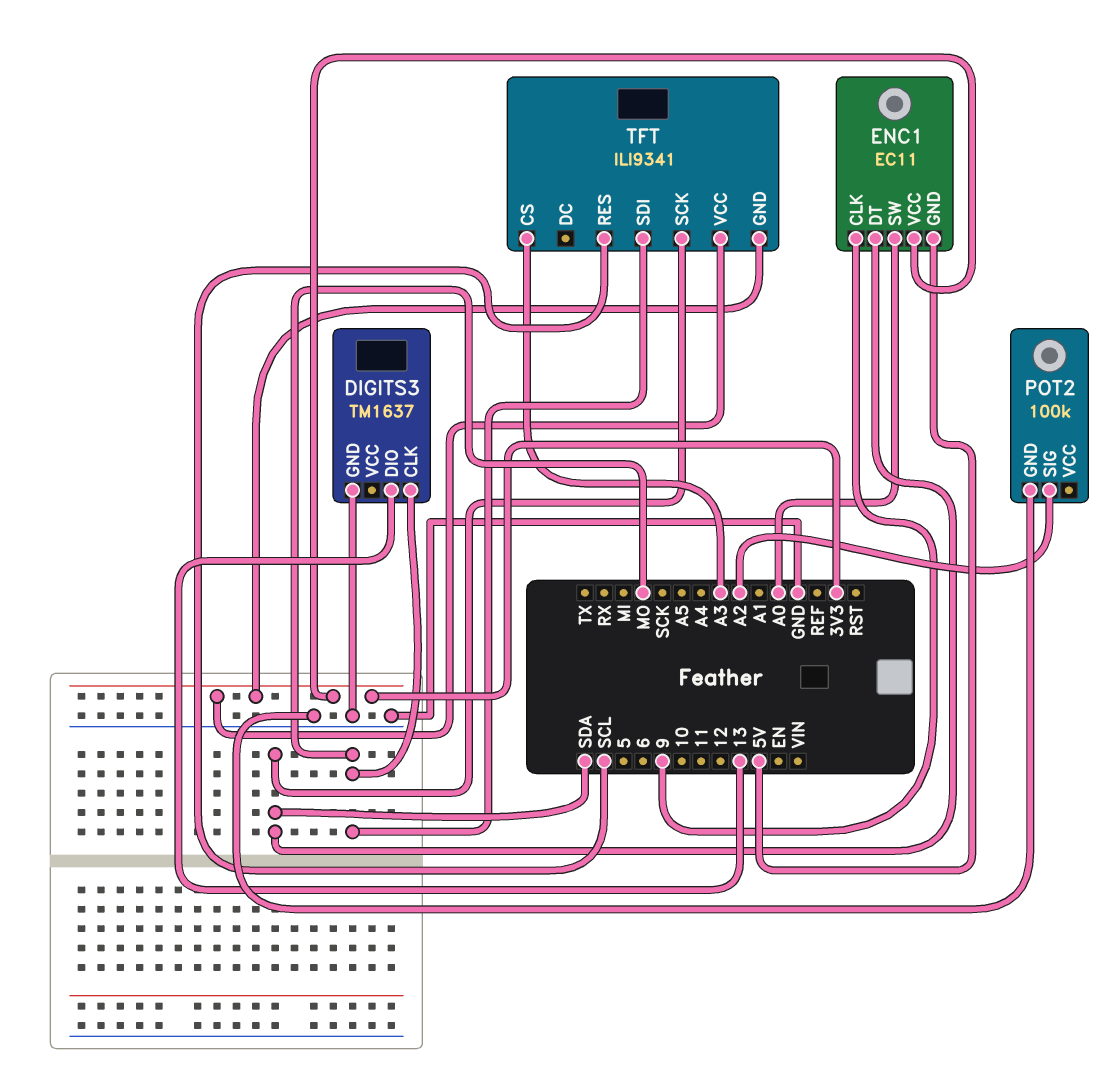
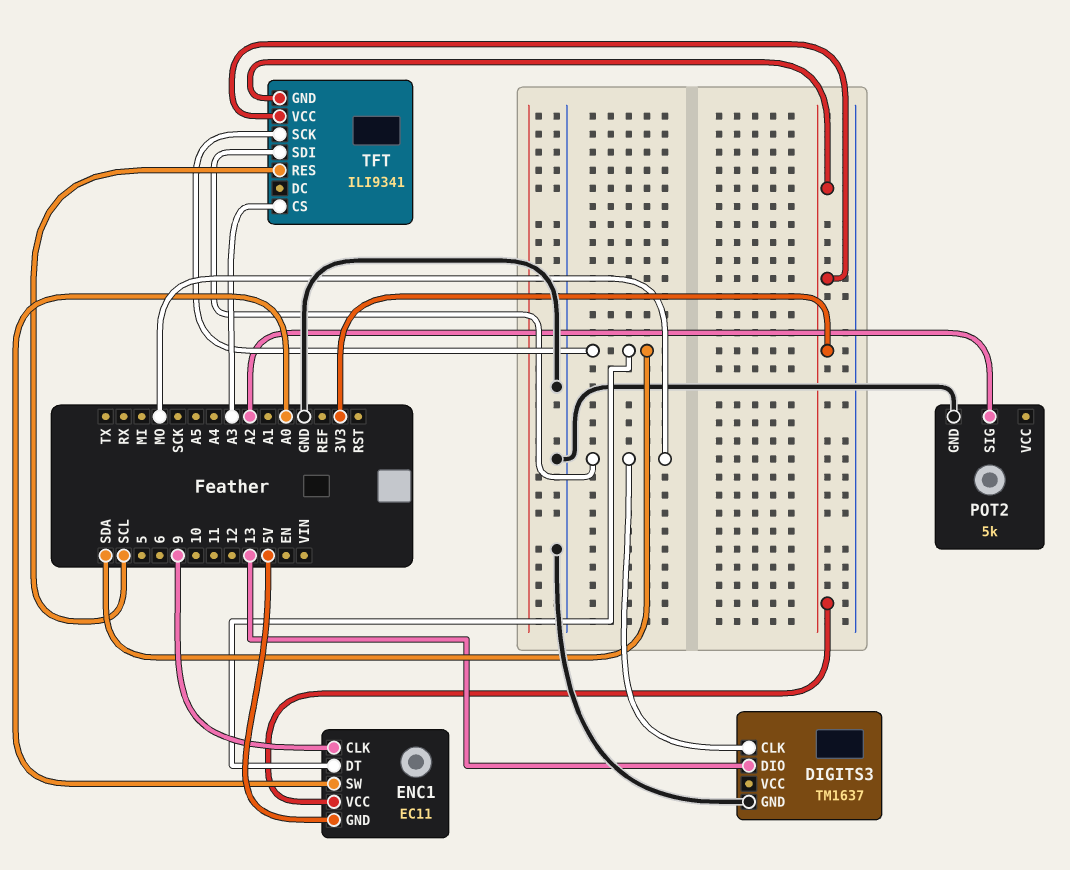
POT2: 100k -> 5k

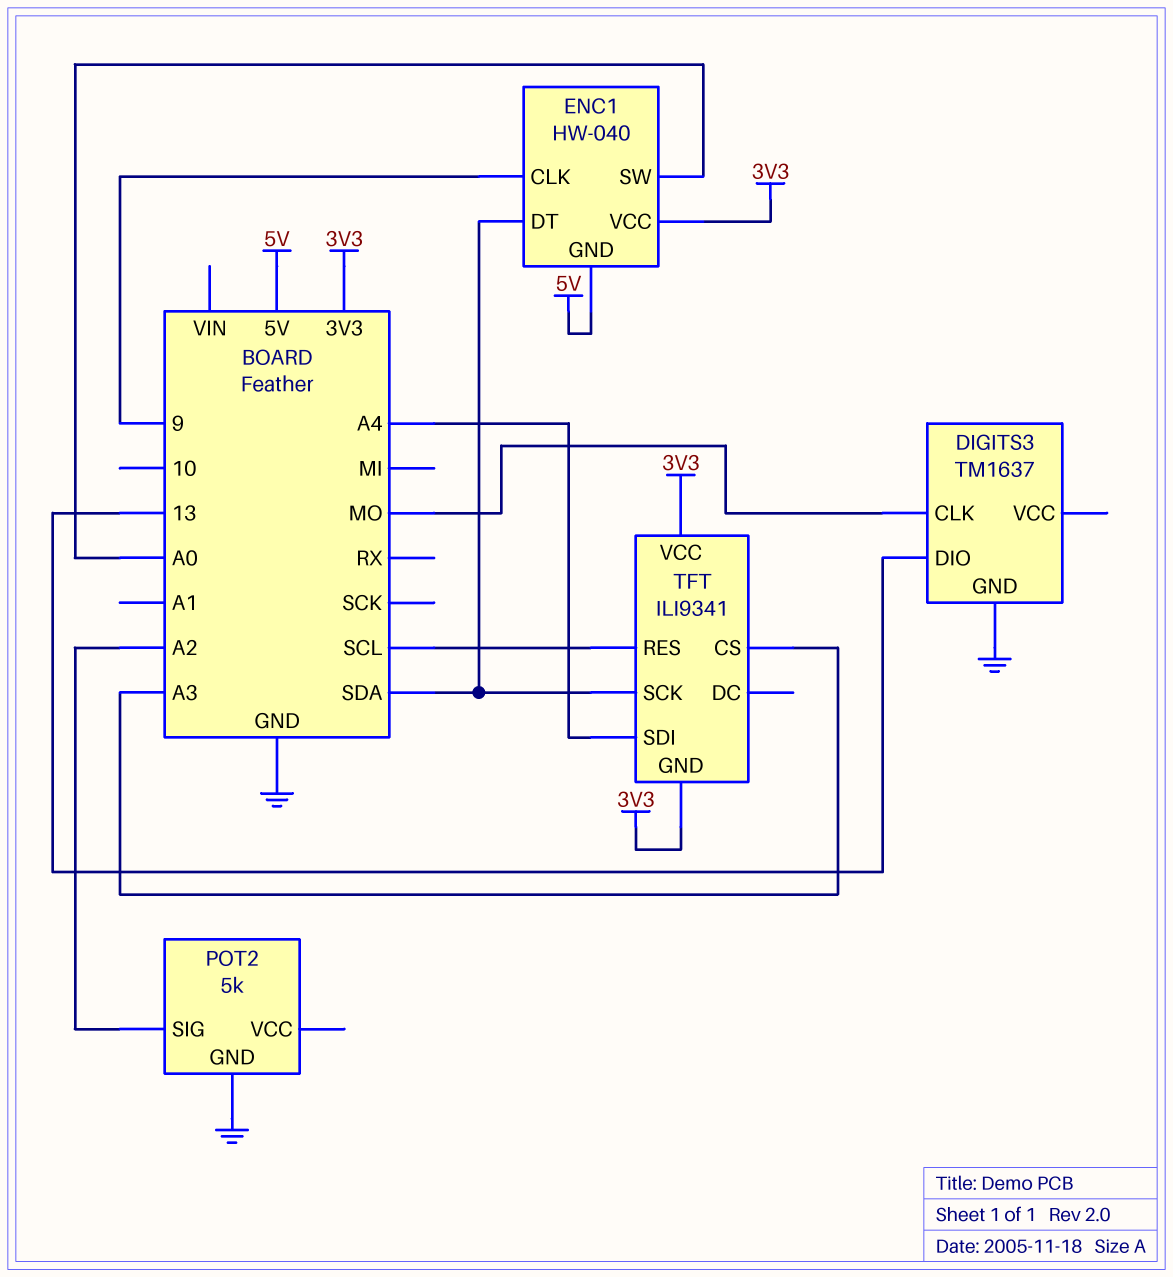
ENC1: EC11 -> HW-040
TFT pin SDI: MO -> A4

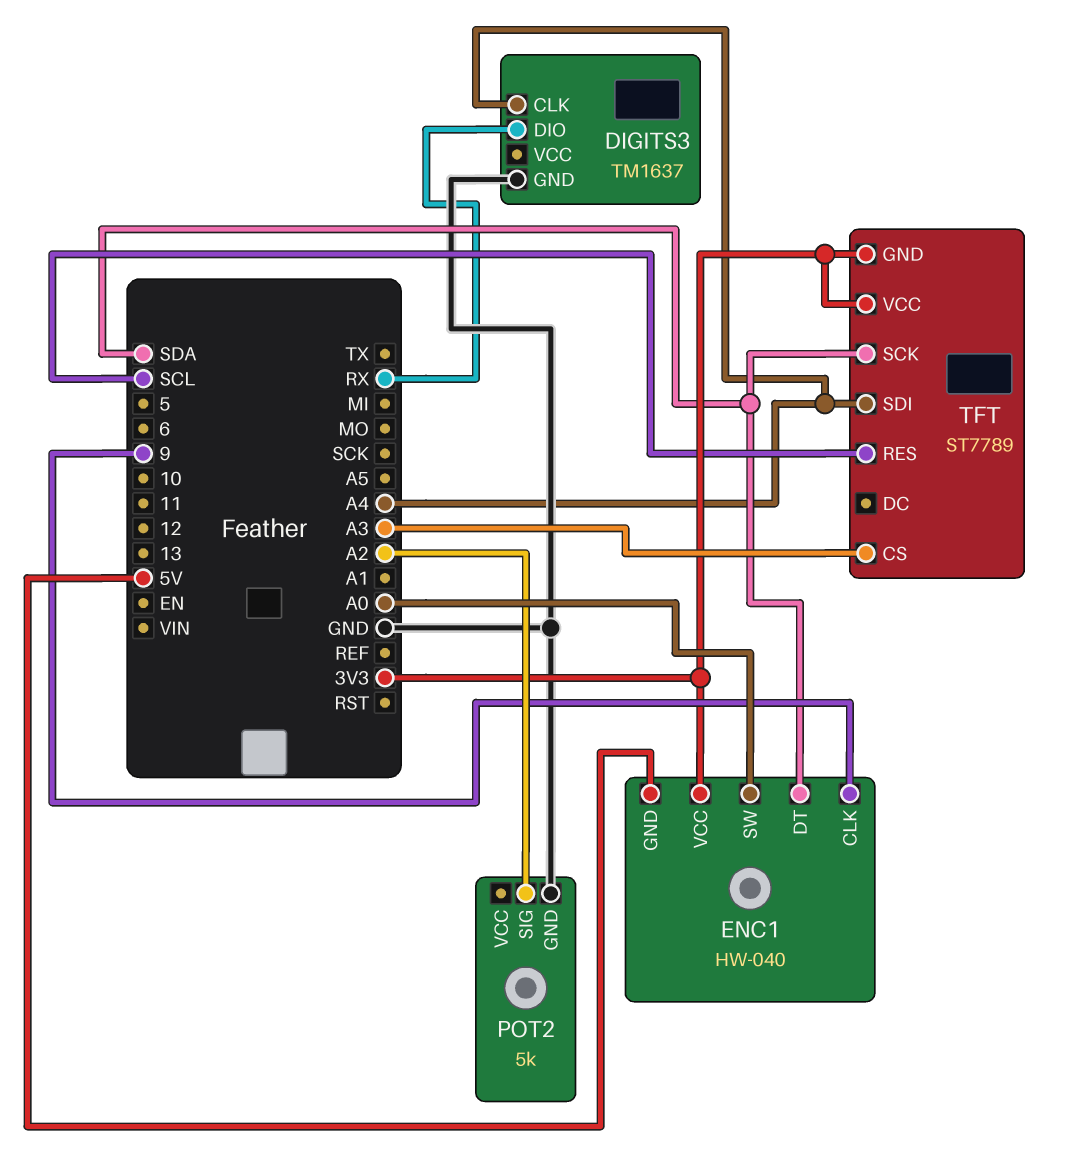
DIGITS3 pin CLK: MO -> A4
DIGITS3 pin DIO: 13 -> RX
TFT: ILI9341 -> ST7789

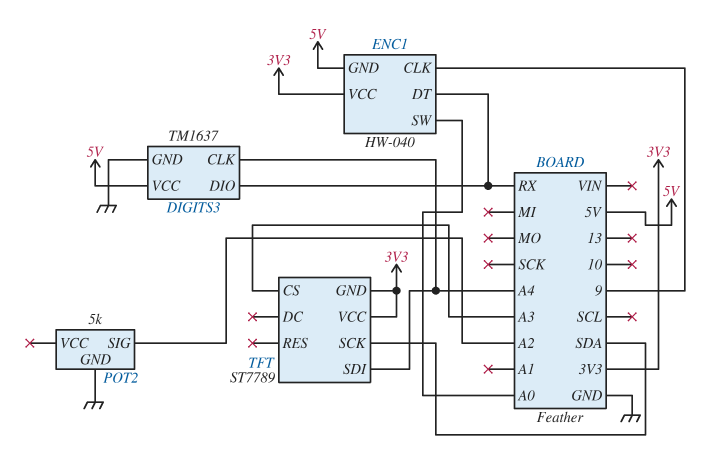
DIGITS3 pin VCC: none -> 5V
ENC1 pin DT: SDA -> RX
TFT pin RES: SCL -> none

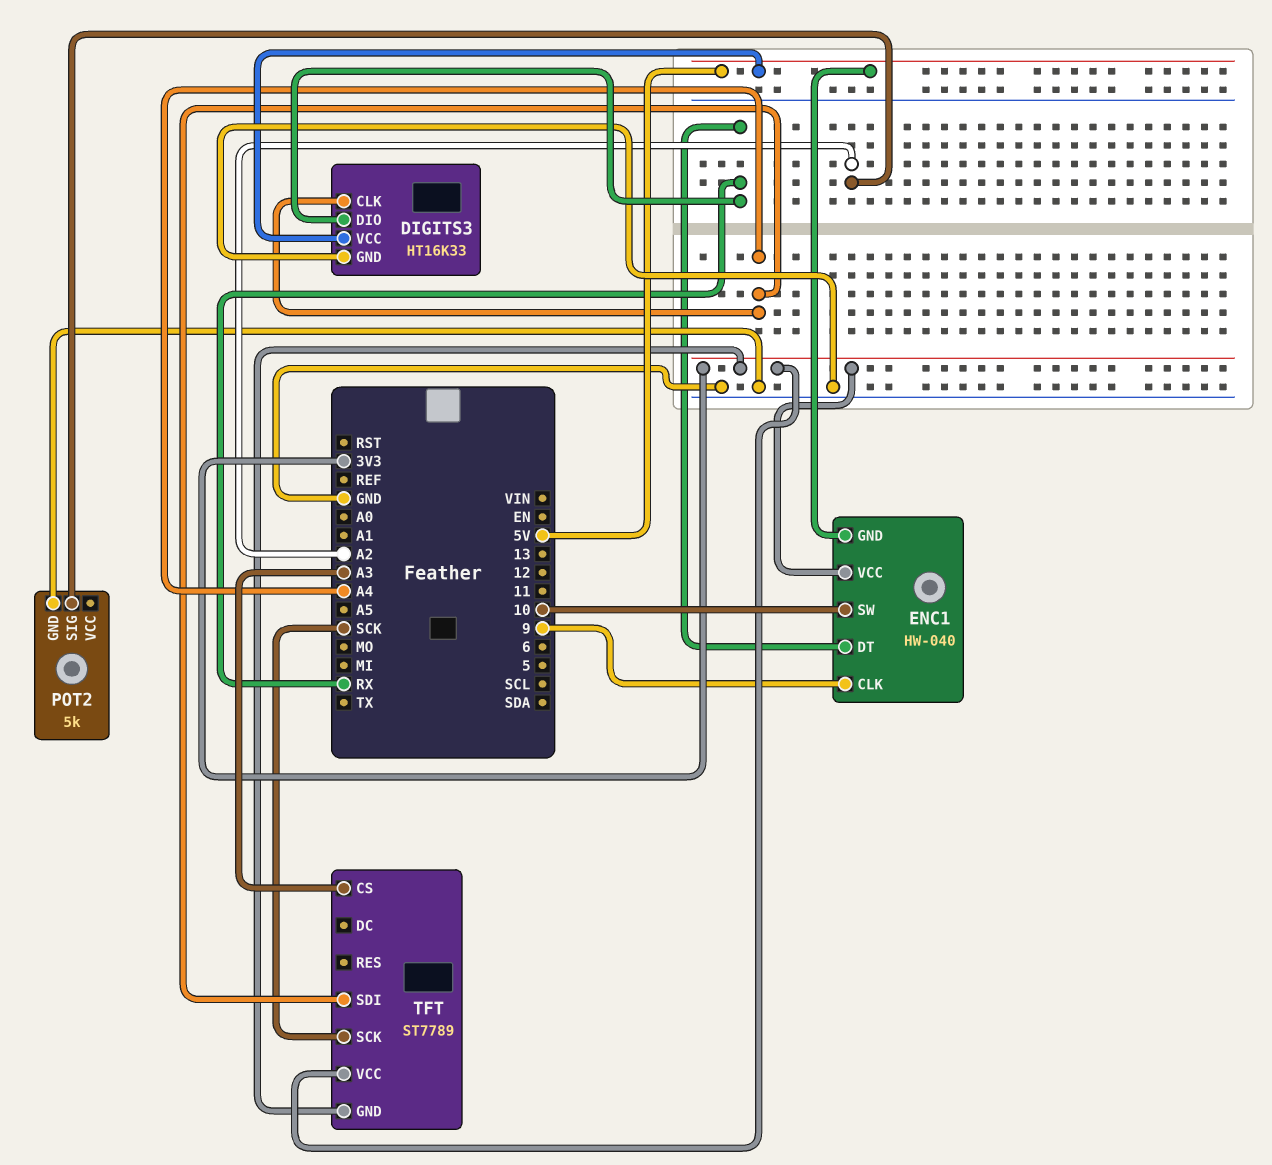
DIGITS3: TM1637 -> HT16K33
ENC1 pin SW: A0 -> 10
TFT pin SCK: SDA -> SCK

